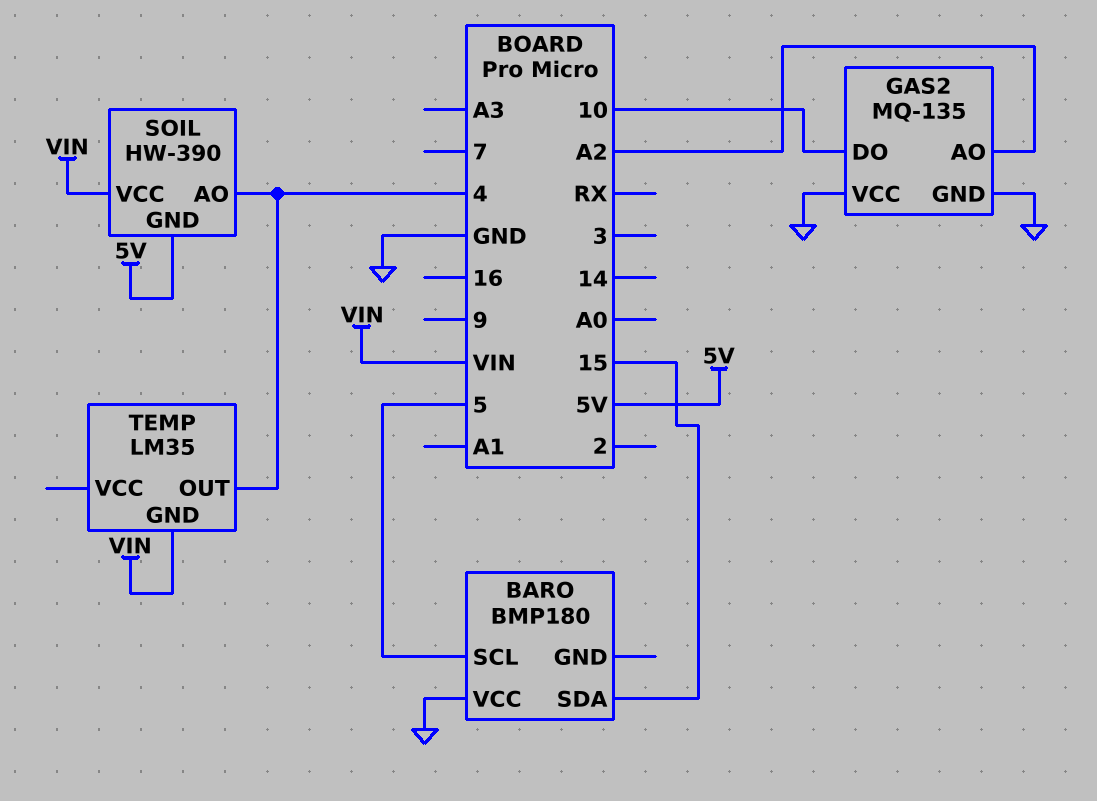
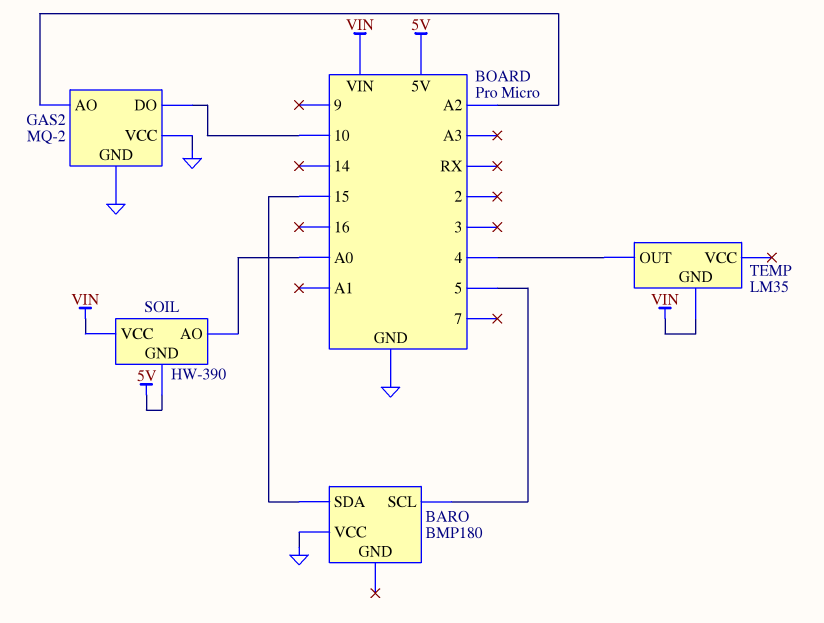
GAS2: MQ-135 -> MQ-2
SOIL pin AO: 4 -> A0

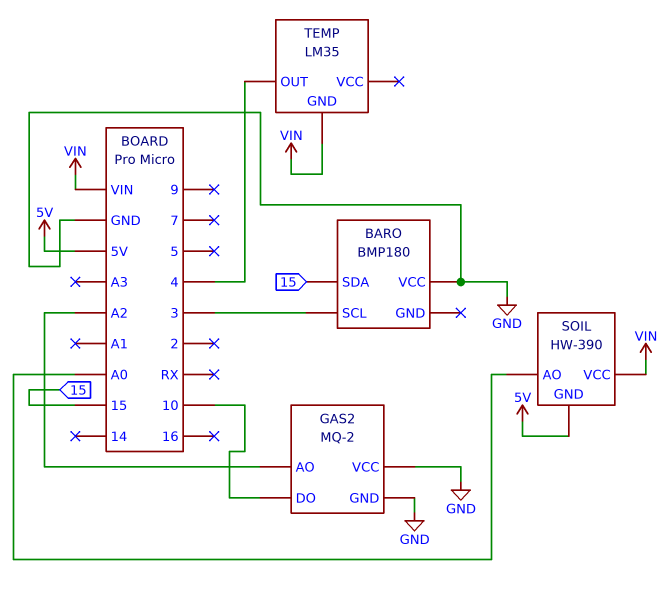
BARO pin SCL: 5 -> 3

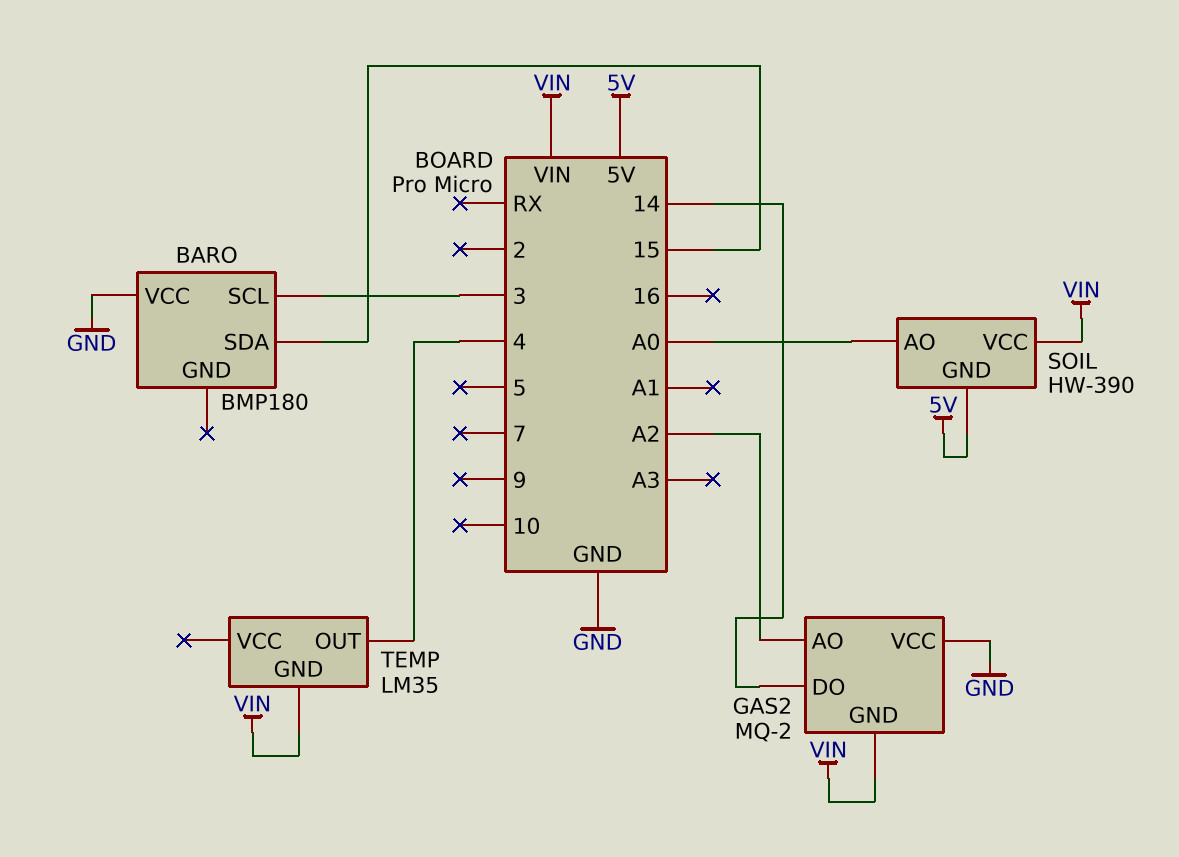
GAS2 pin DO: 10 -> 14
GAS2 pin GND: GND -> VIN

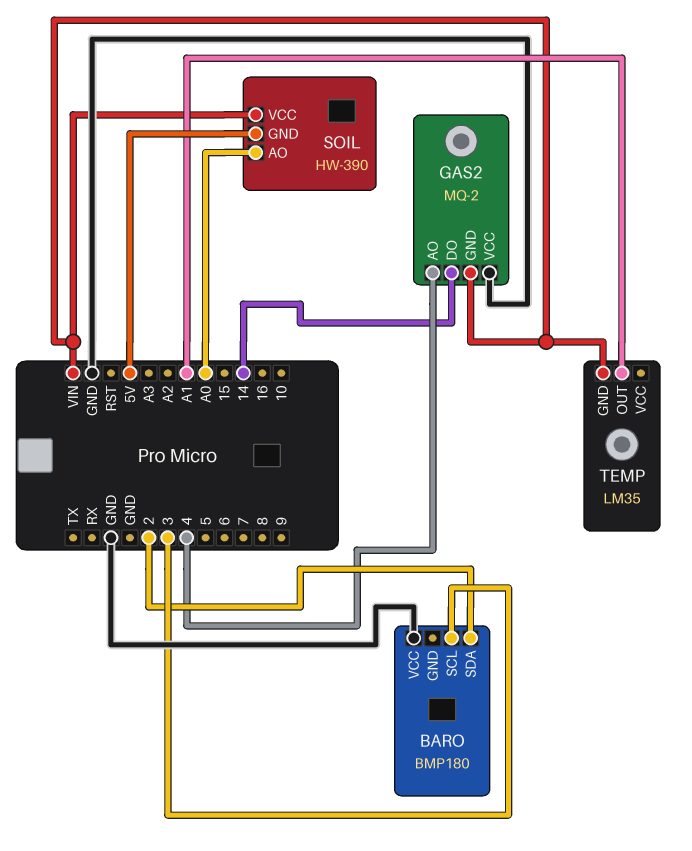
BARO pin SDA: 15 -> 2
GAS2 pin AO: A2 -> 4
TEMP pin OUT: 4 -> A1

